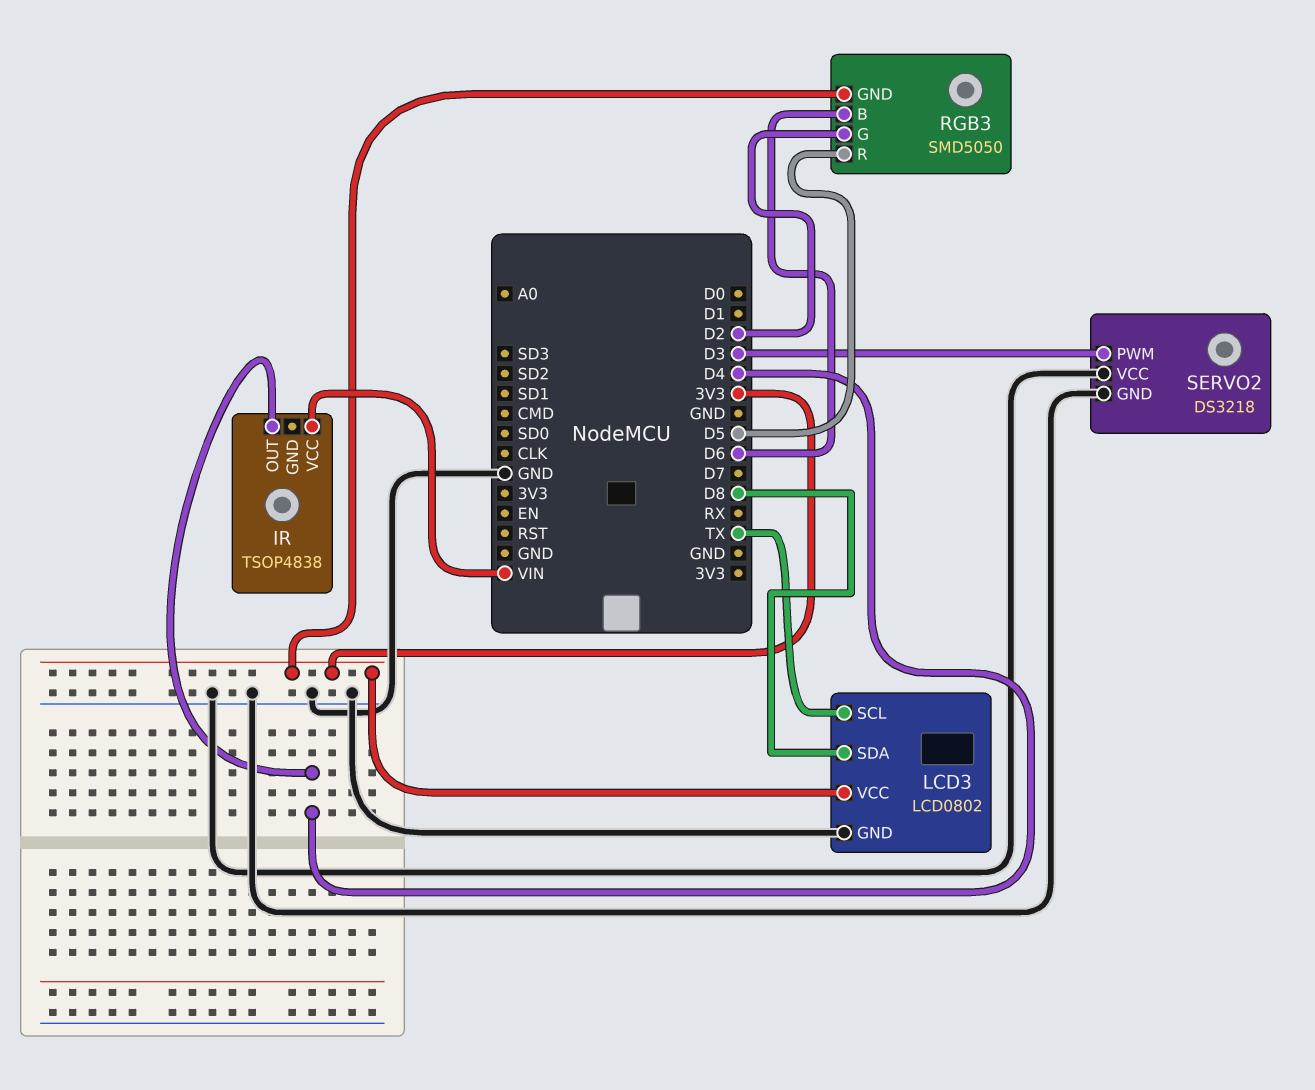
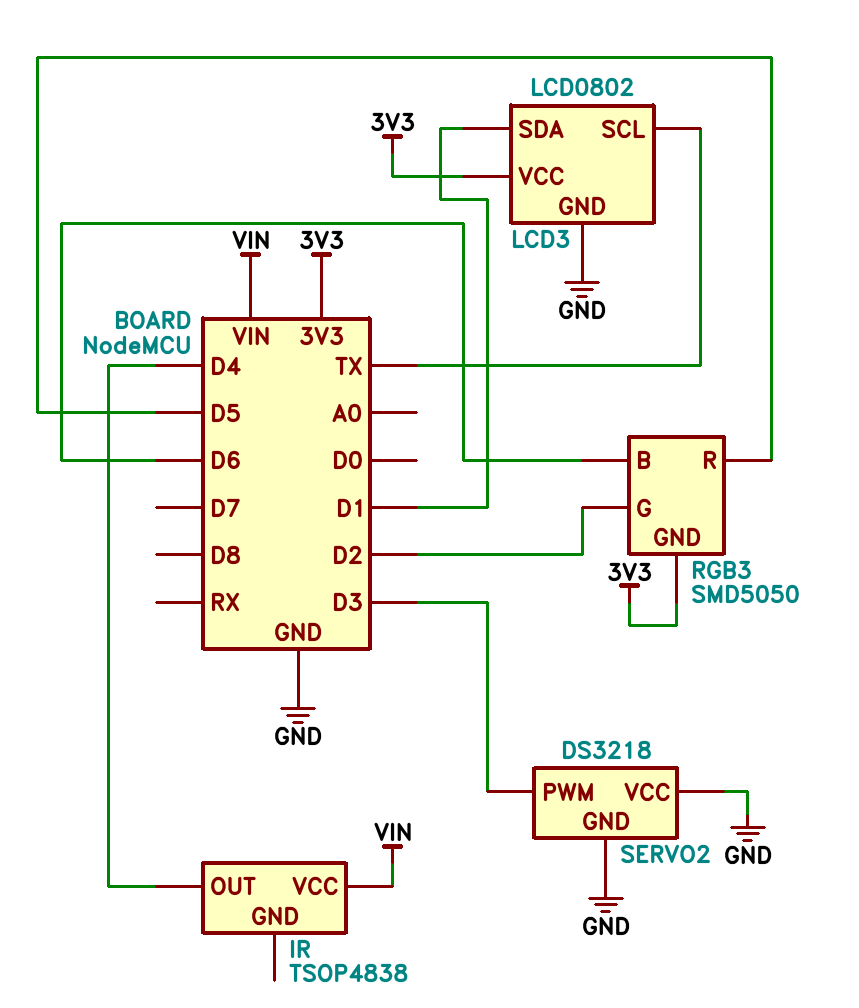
LCD3 pin SDA: D8 -> D1

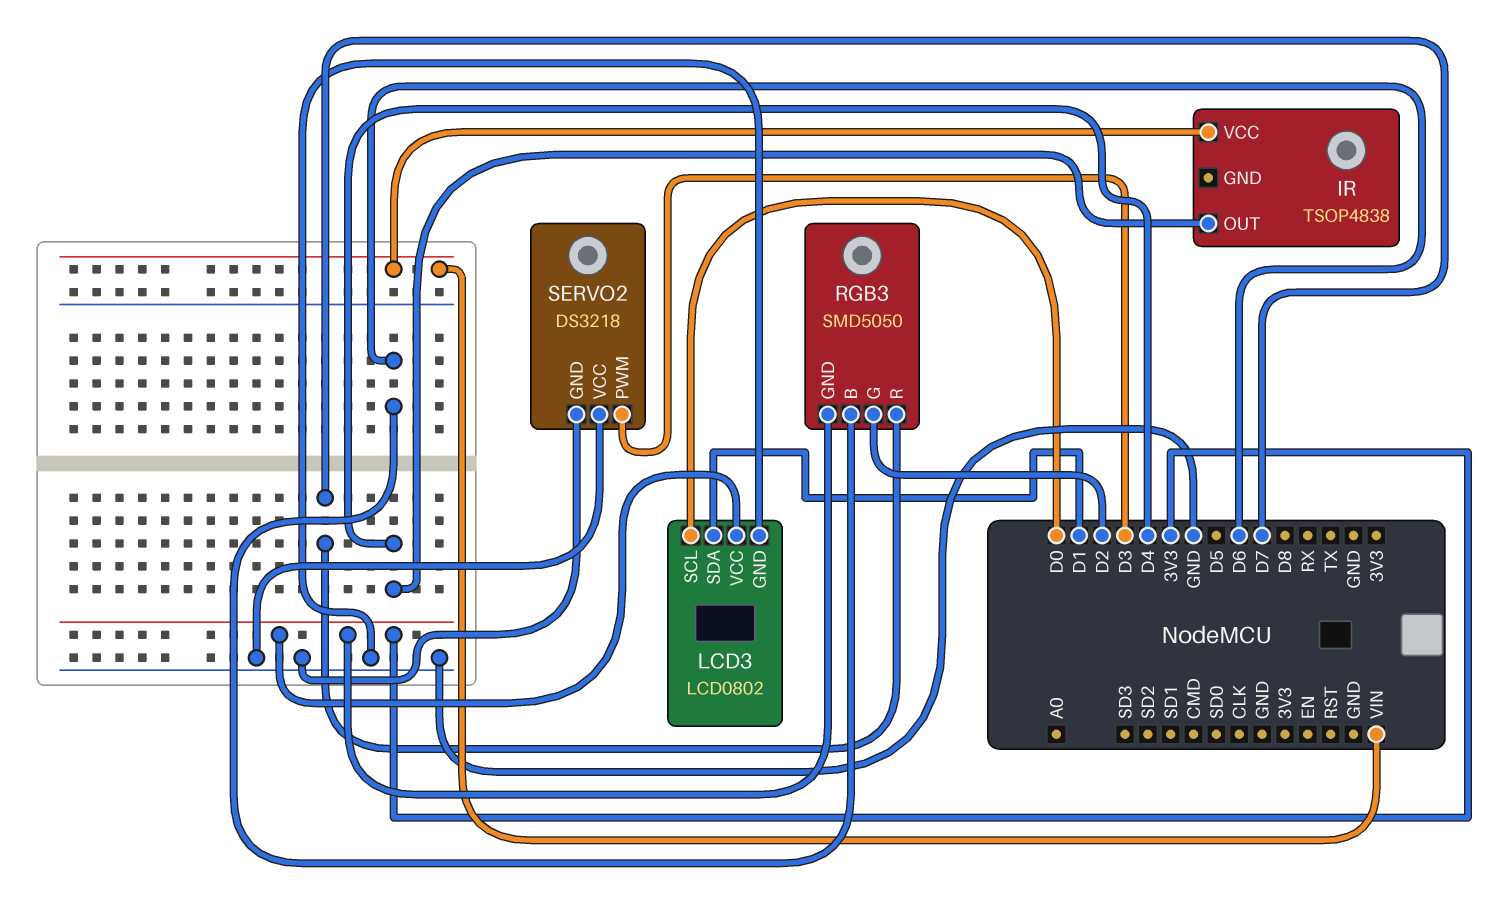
LCD3 pin SCL: TX -> D0
RGB3 pin R: D5 -> D7

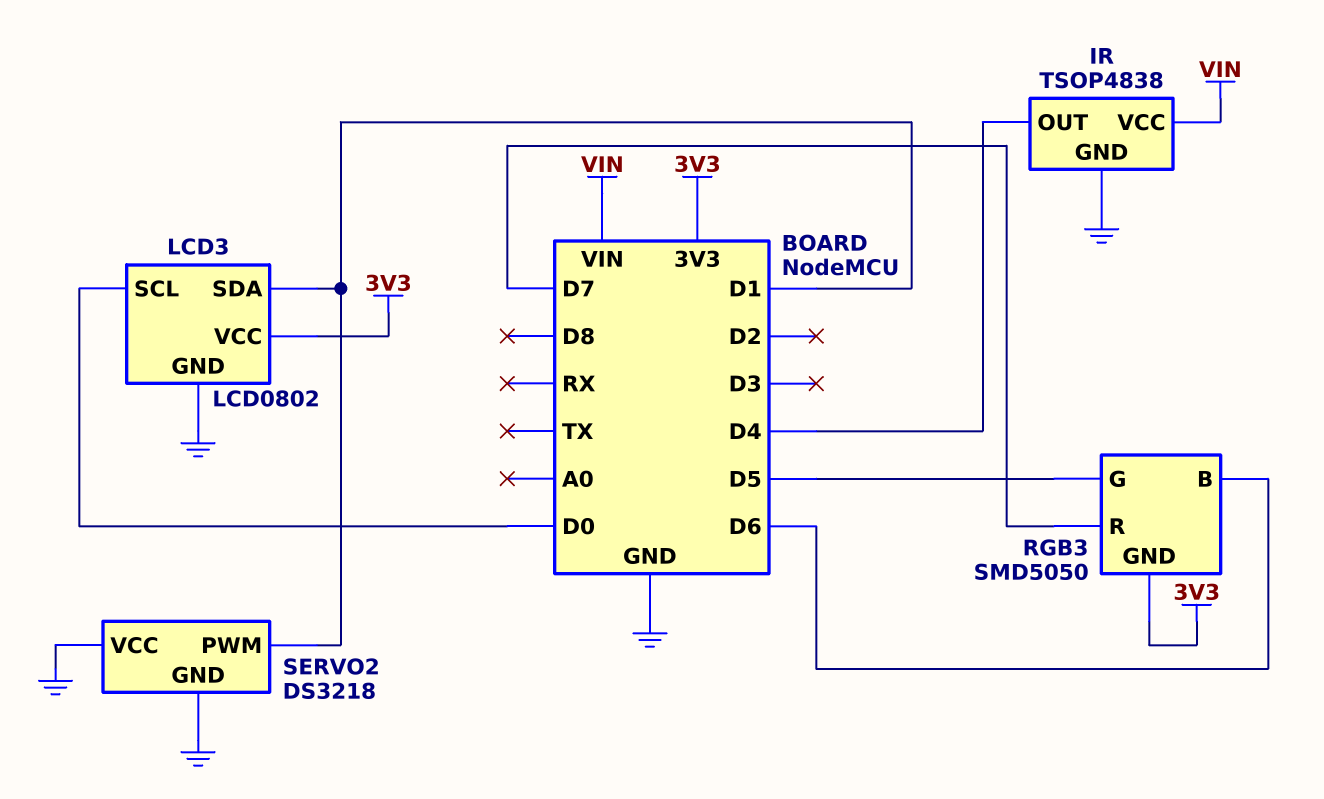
IR pin GND: none -> GND
RGB3 pin G: D2 -> D5
SERVO2 pin PWM: D3 -> D1

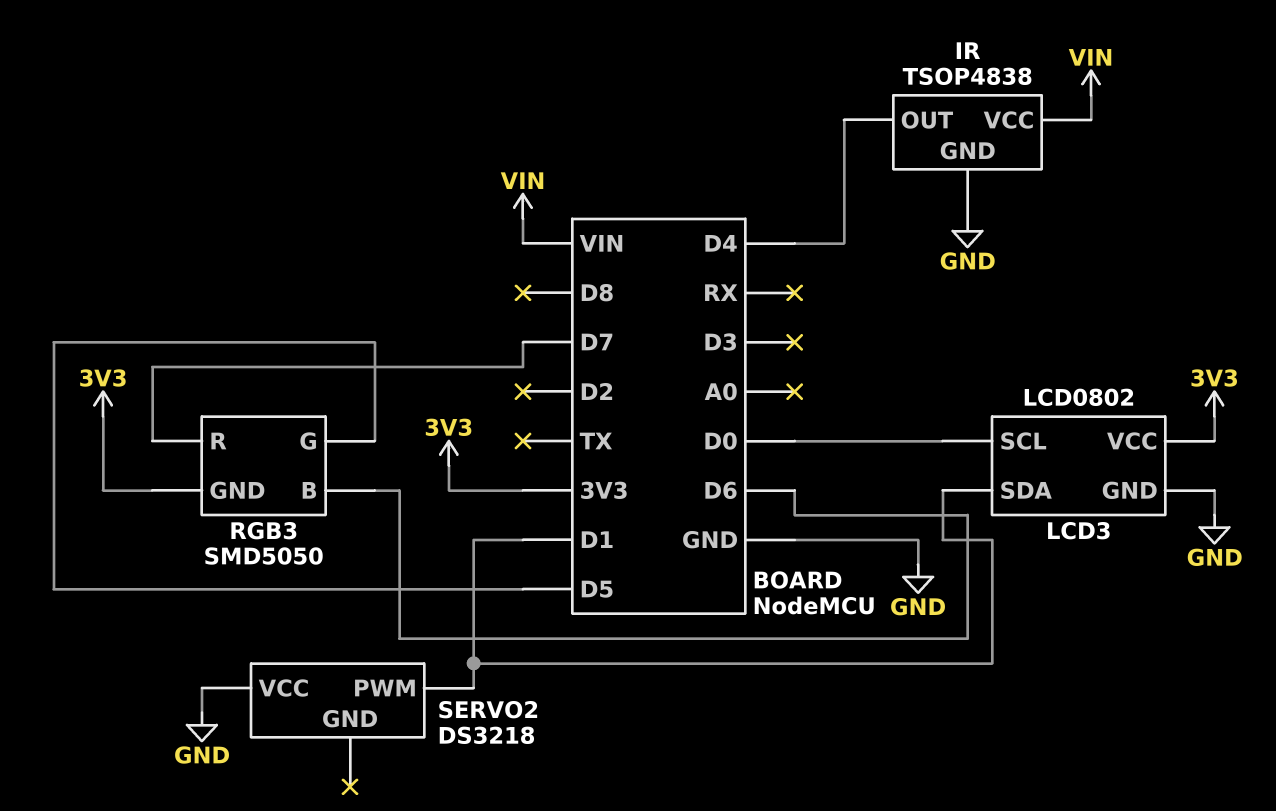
SERVO2 pin GND: GND -> none

